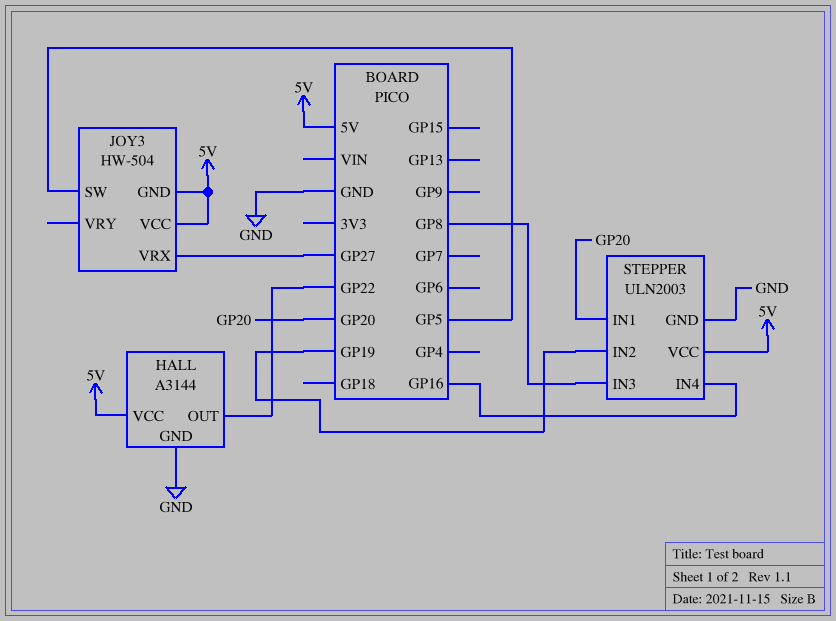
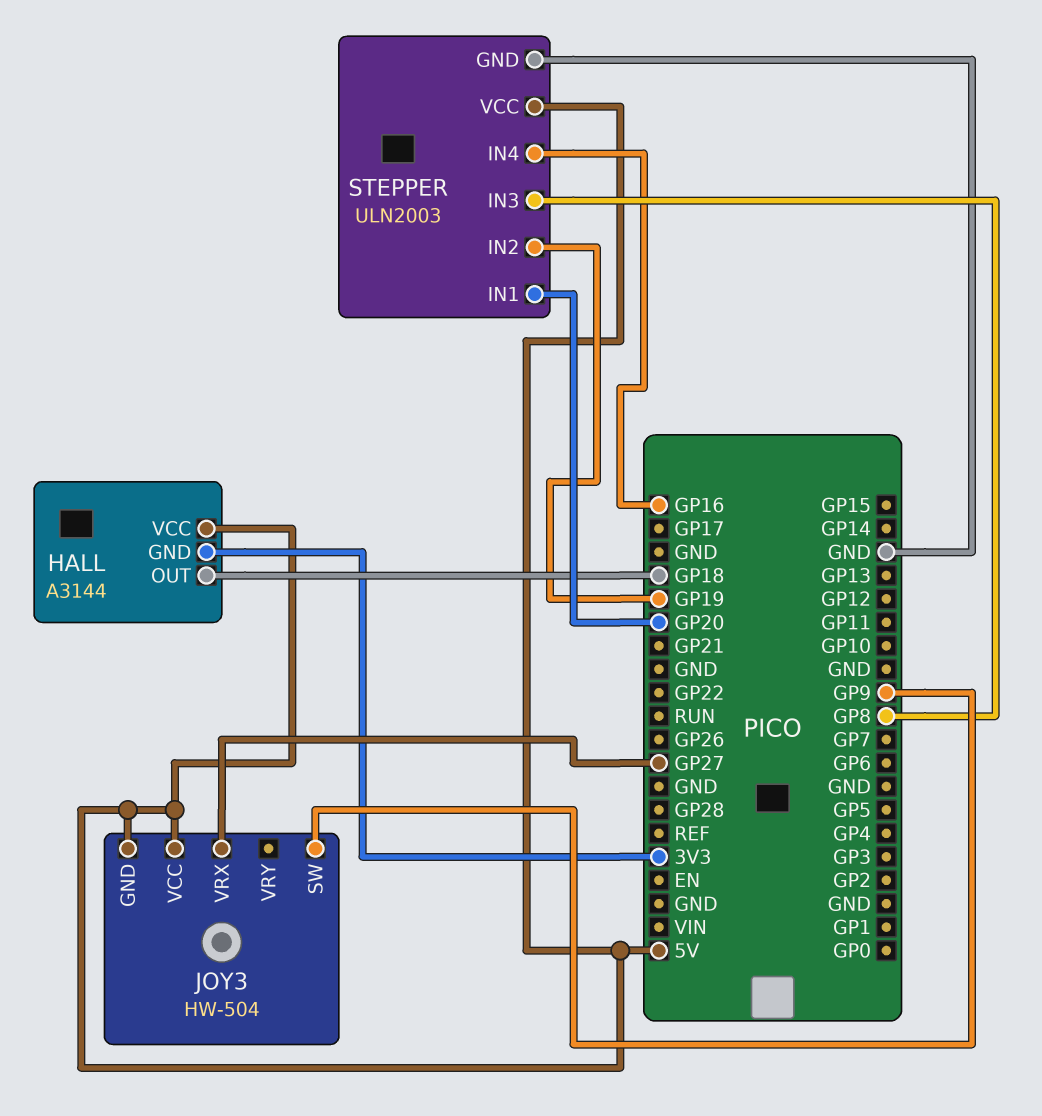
HALL pin GND: GND -> 3V3
HALL pin OUT: GP22 -> GP18
JOY3 pin SW: GP5 -> GP9

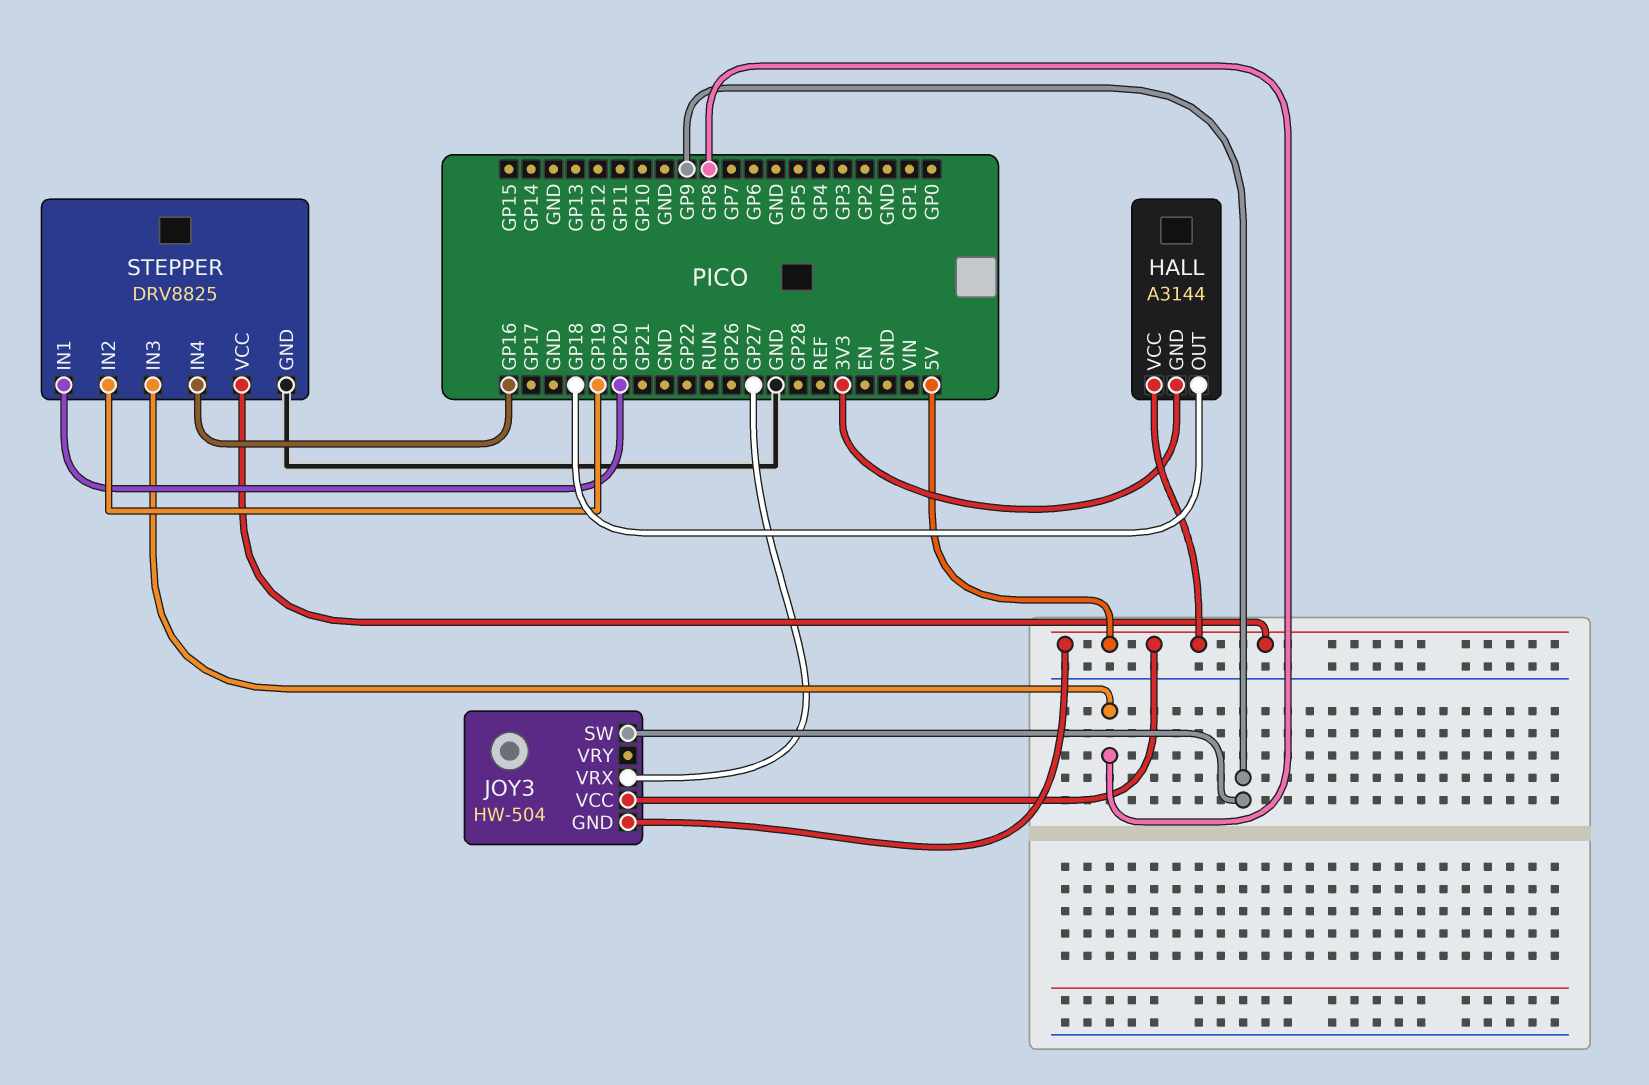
STEPPER: ULN2003 -> DRV8825

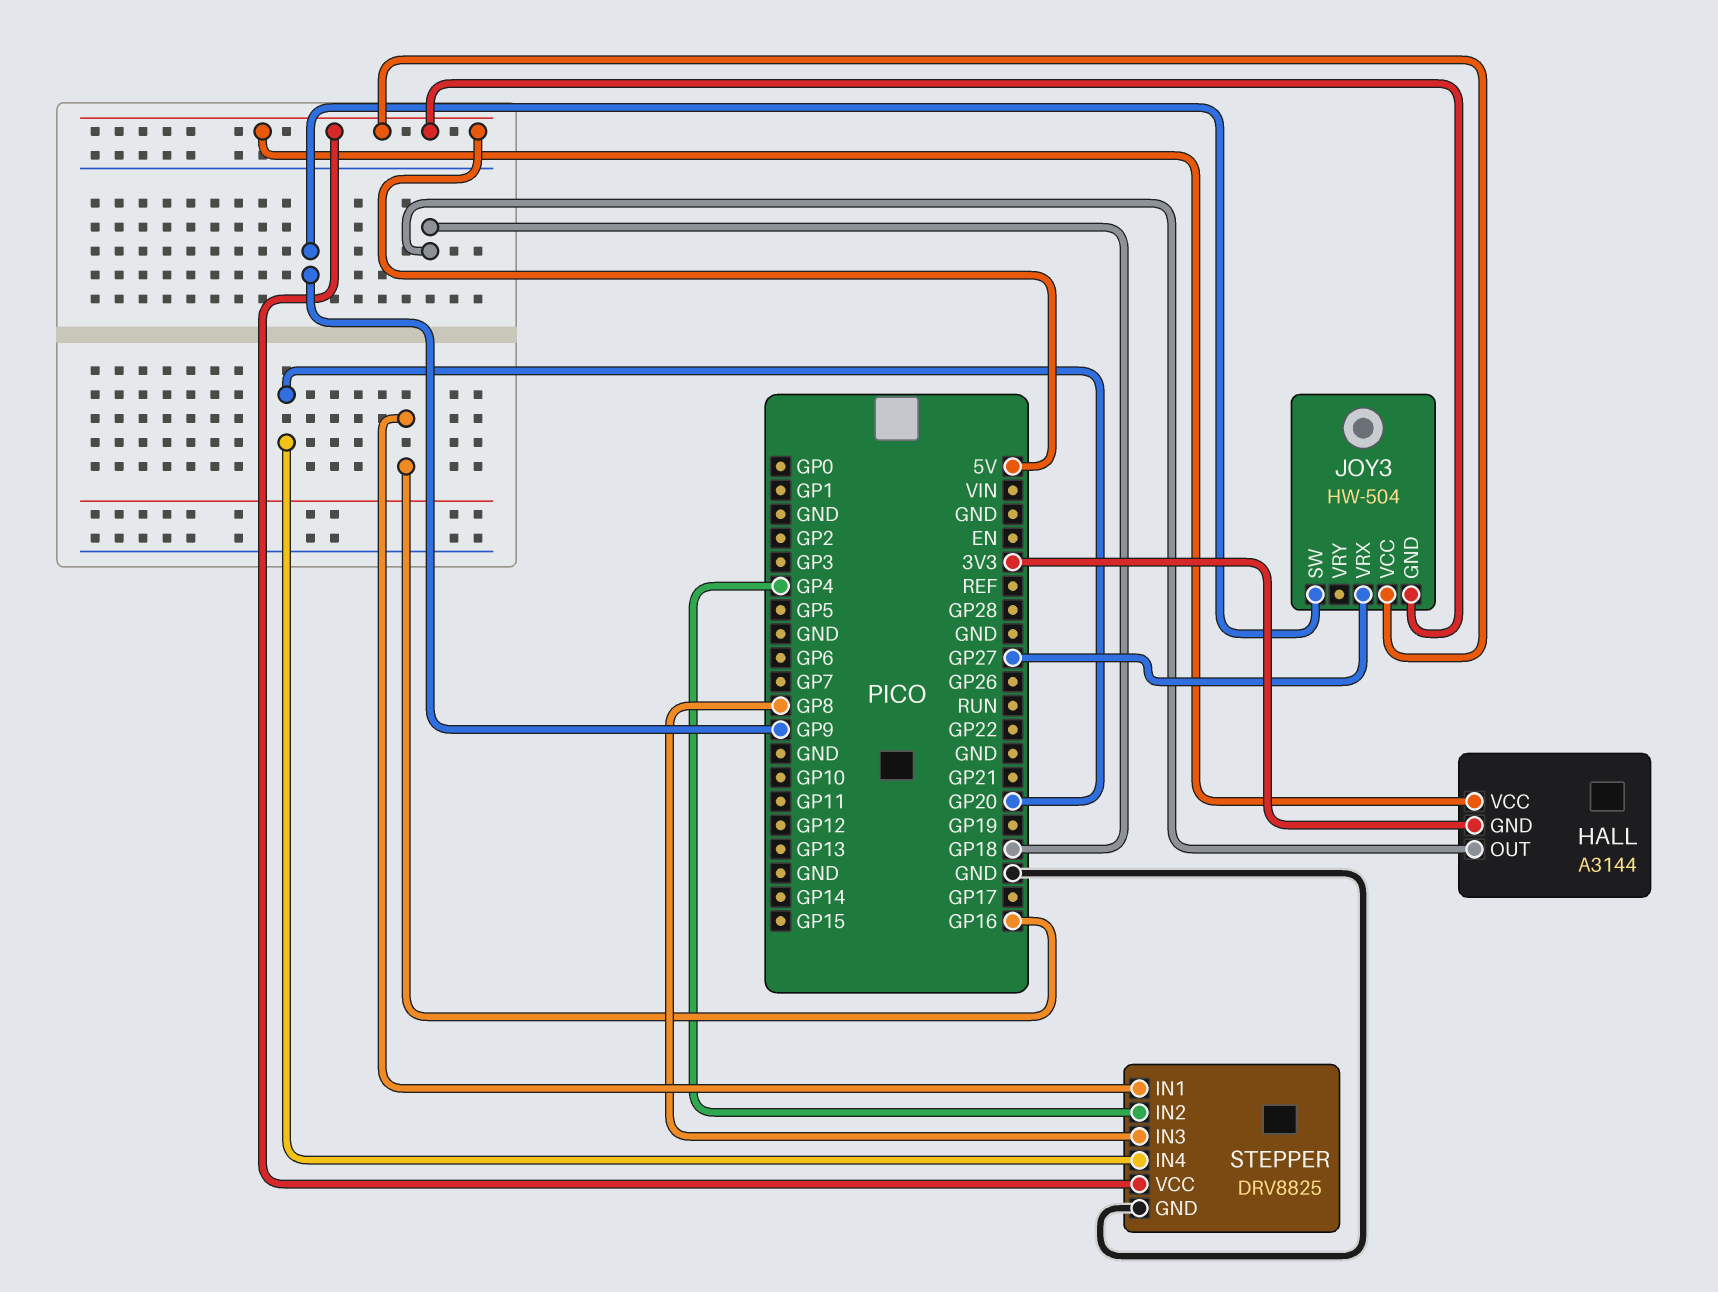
STEPPER pin IN1: GP20 -> GP16
STEPPER pin IN2: GP19 -> GP4
STEPPER pin IN4: GP16 -> GP20

